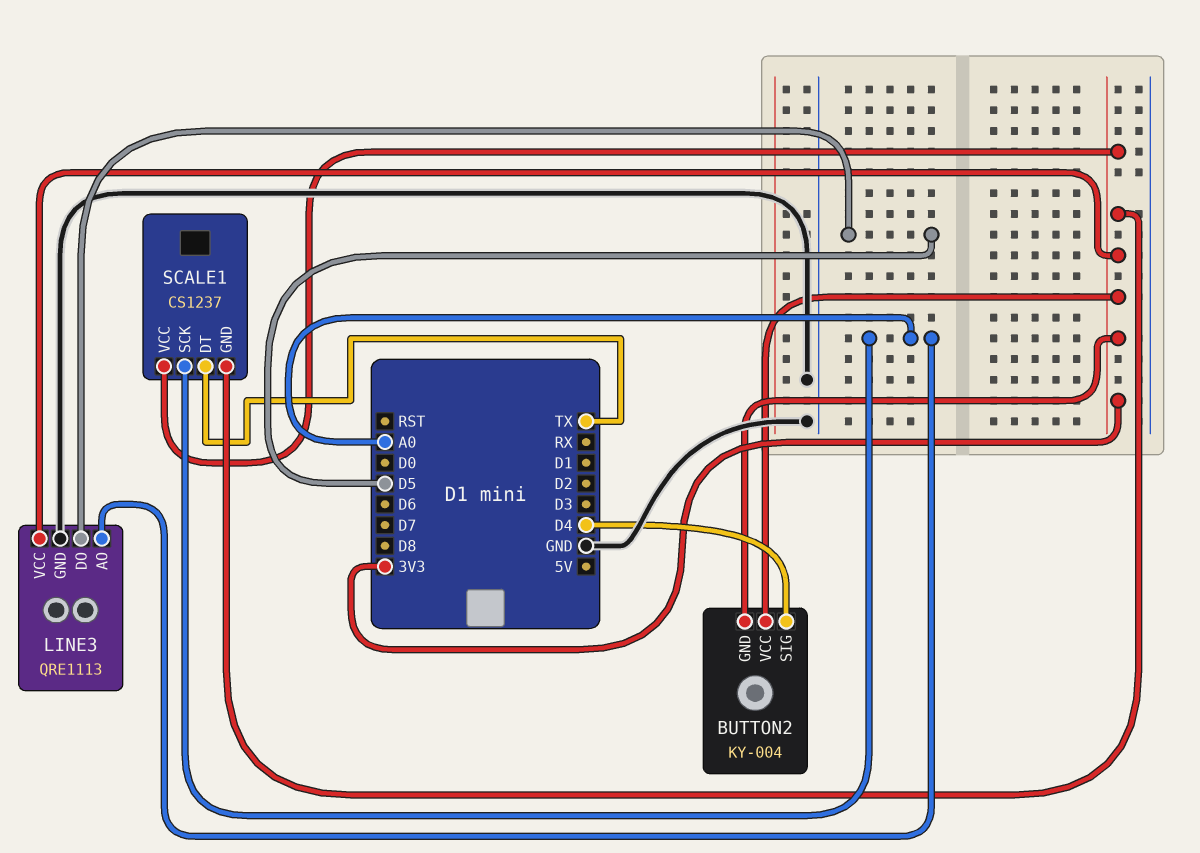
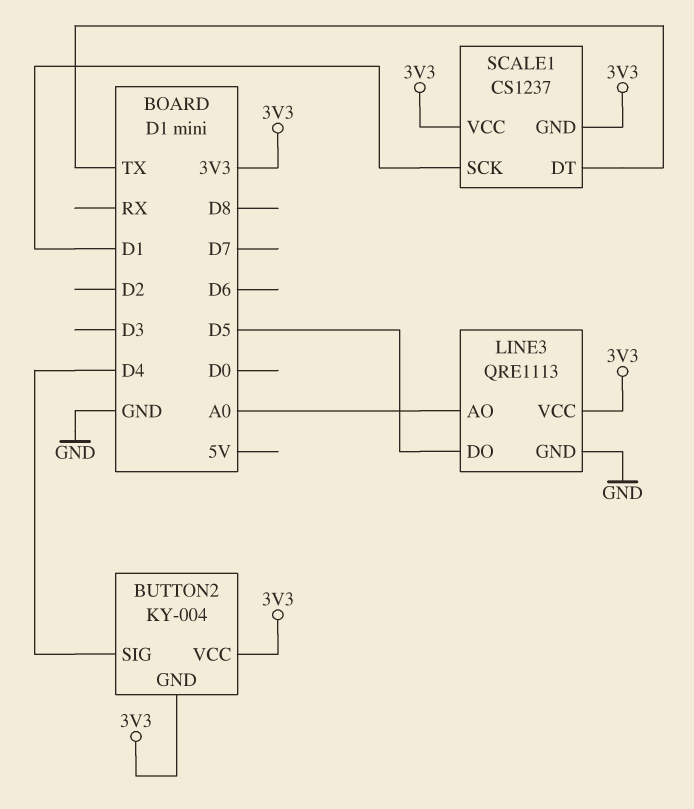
SCALE1 pin SCK: A0 -> D1

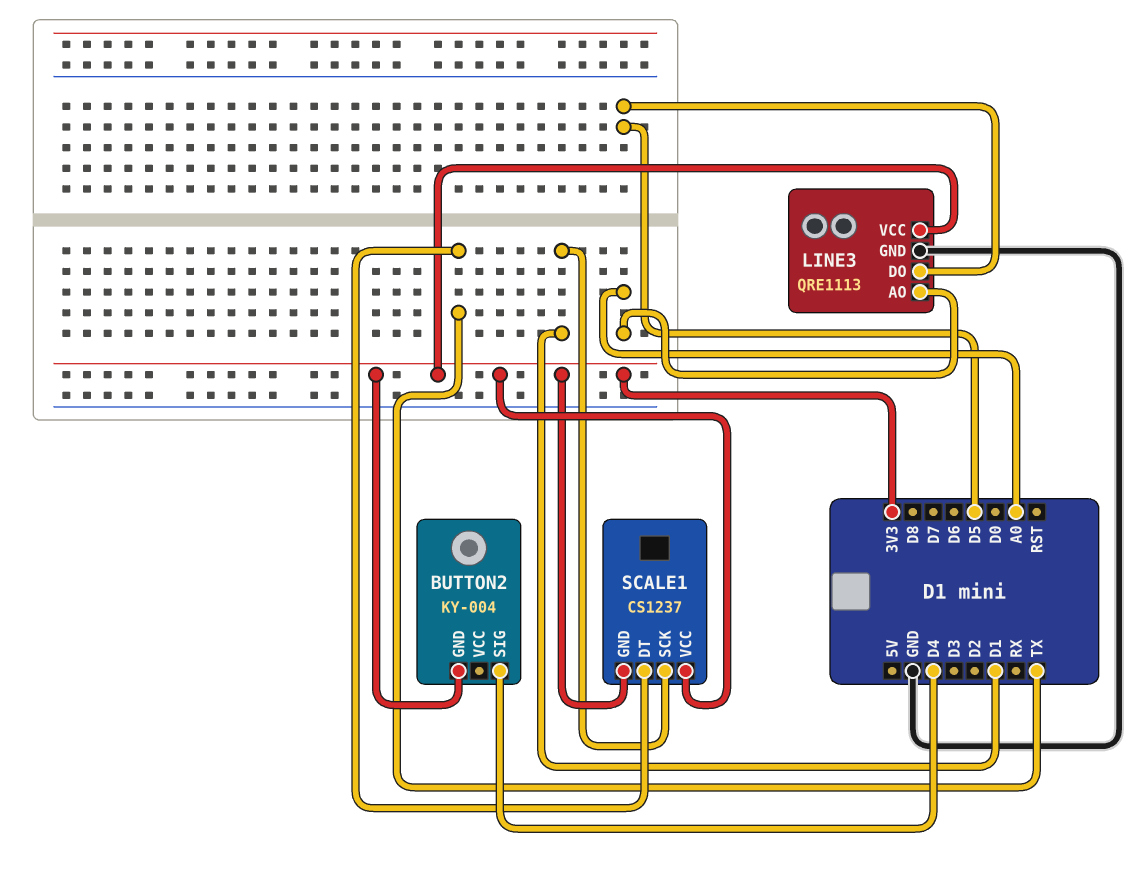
BUTTON2 pin VCC: 3V3 -> none

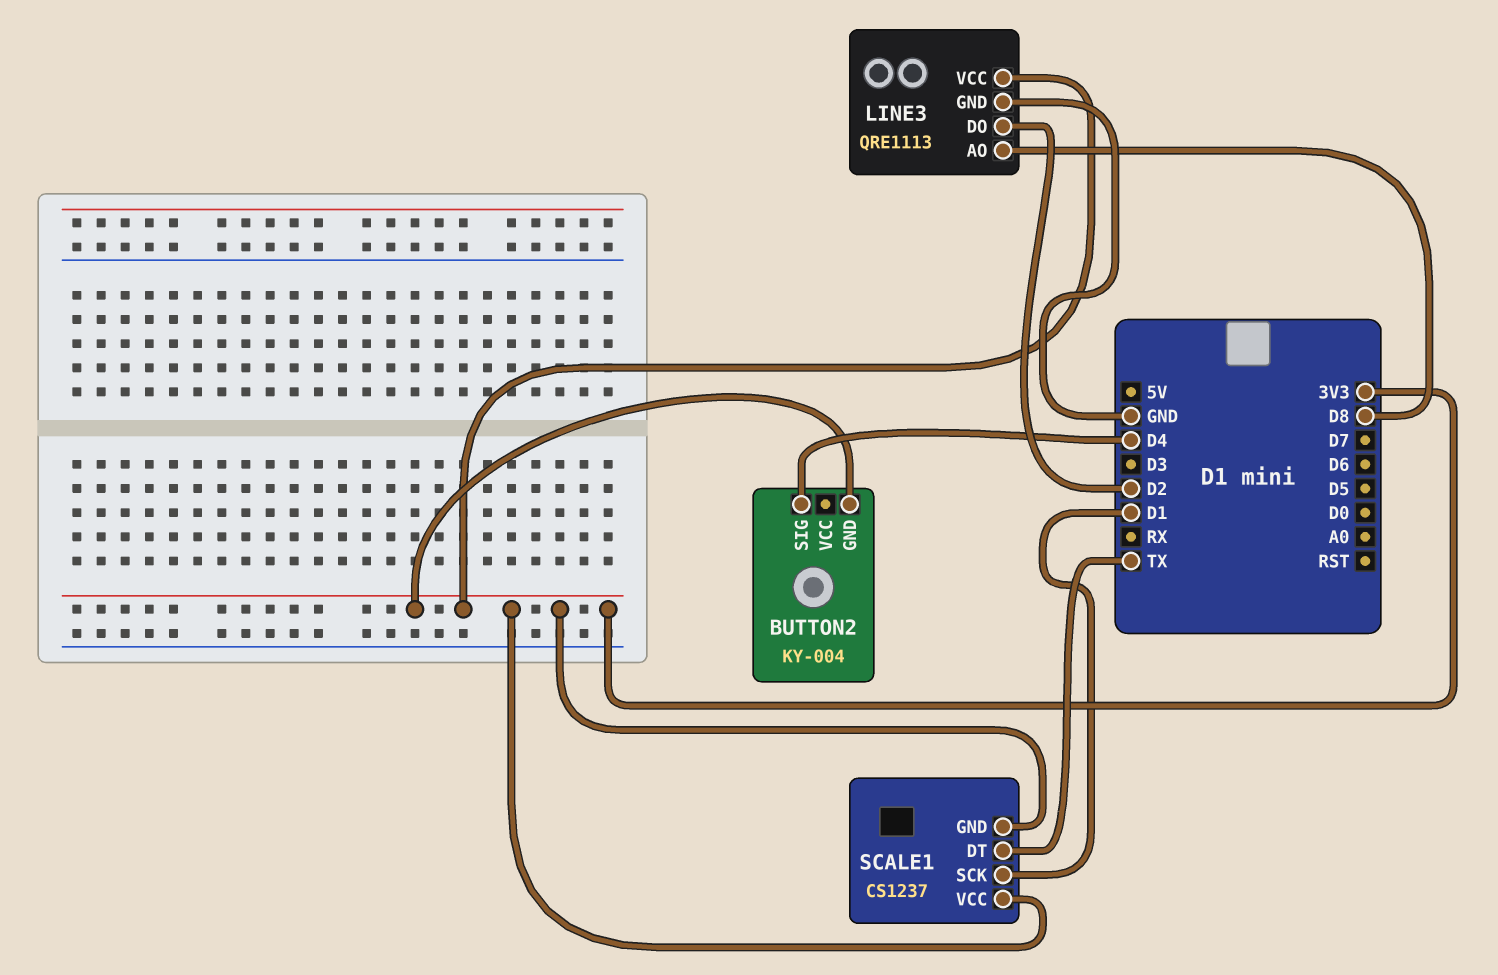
LINE3 pin AO: A0 -> D8
LINE3 pin DO: D5 -> D2

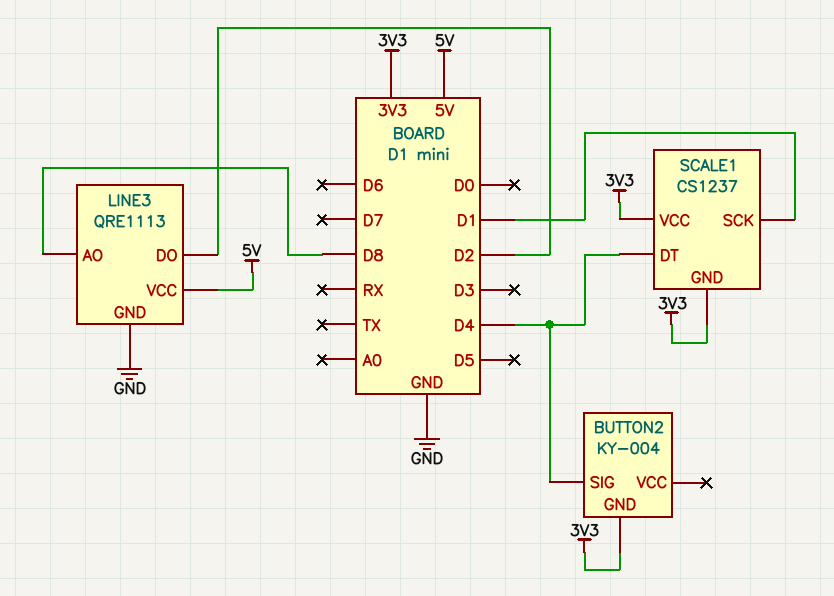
LINE3 pin VCC: 3V3 -> 5V
SCALE1 pin DT: TX -> D4

